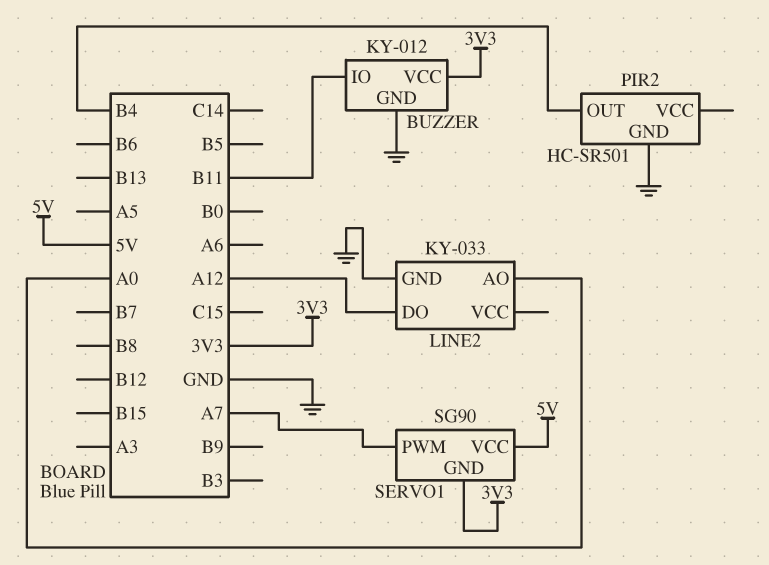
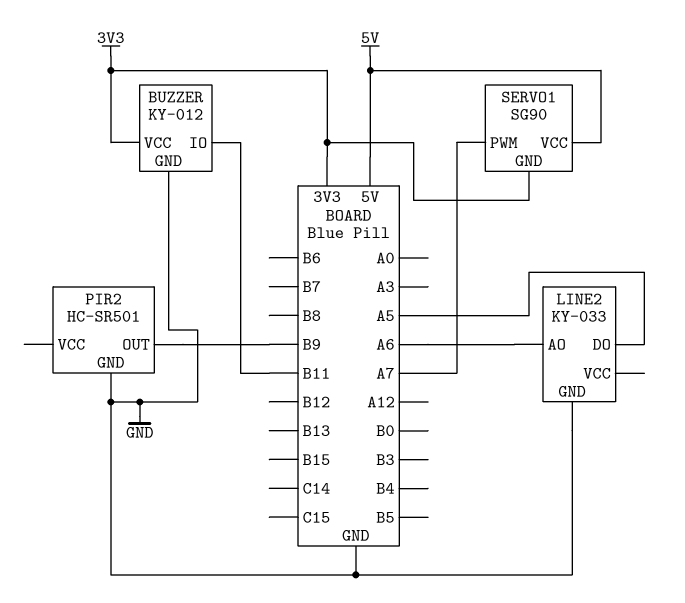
LINE2 pin AO: A0 -> A6
LINE2 pin DO: A12 -> A5
PIR2 pin OUT: B4 -> B9

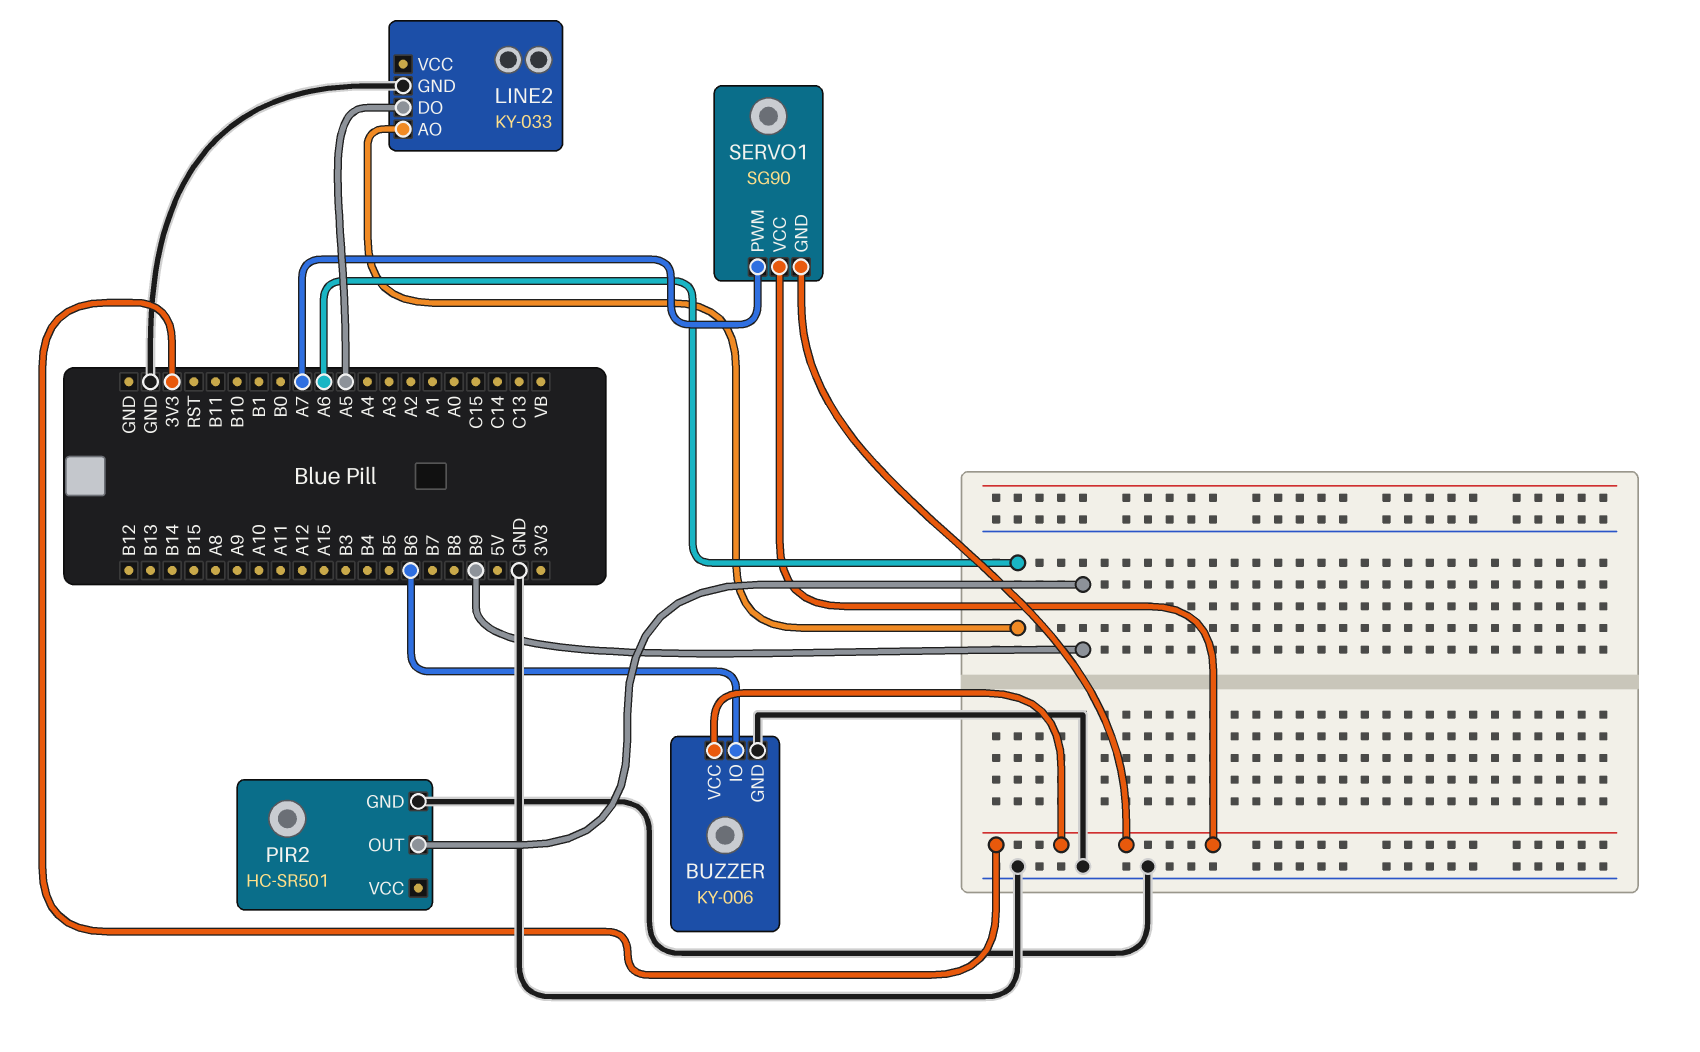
BUZZER: KY-012 -> KY-006
BUZZER pin IO: B11 -> B6
SERVO1 pin VCC: 5V -> 3V3

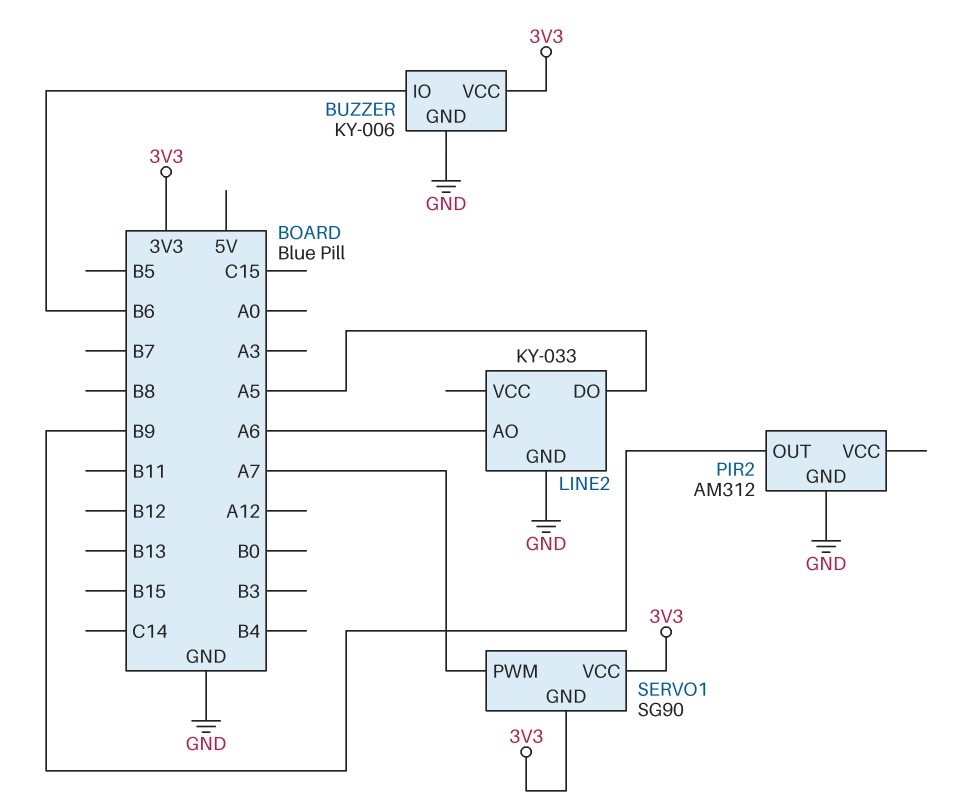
PIR2: HC-SR501 -> AM312

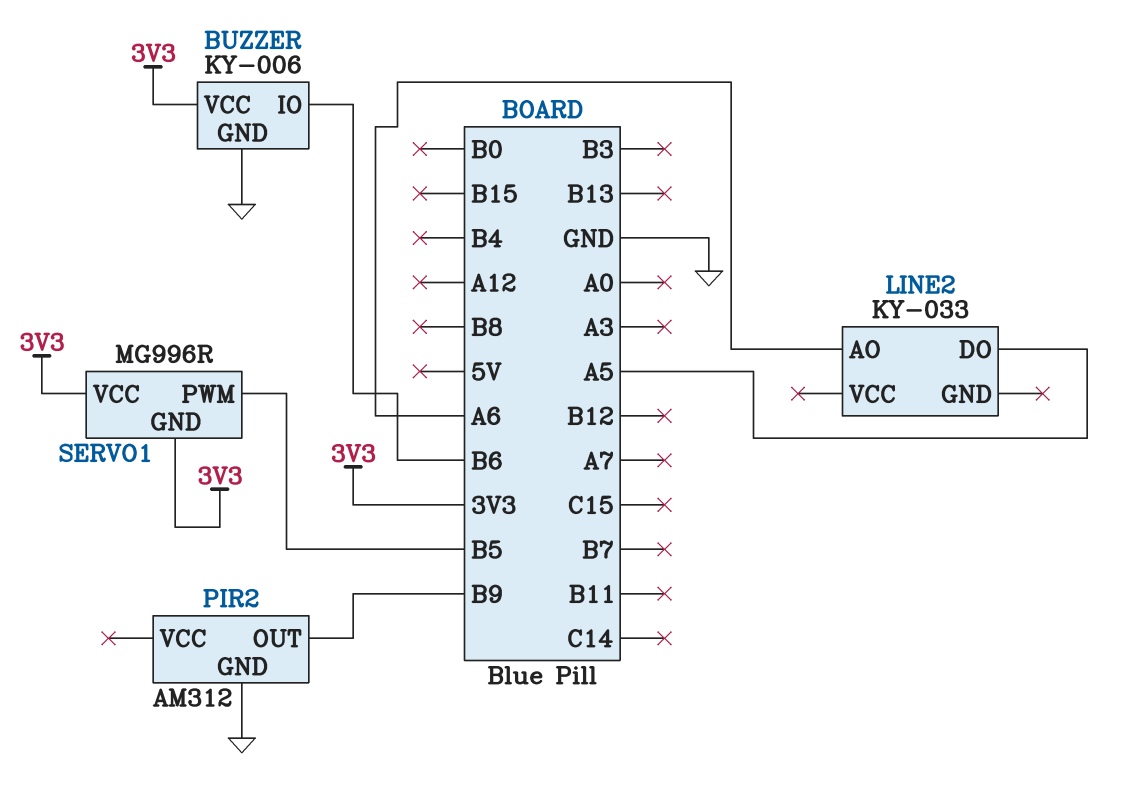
LINE2 pin GND: GND -> none
SERVO1: SG90 -> MG996R
SERVO1 pin PWM: A7 -> B5

